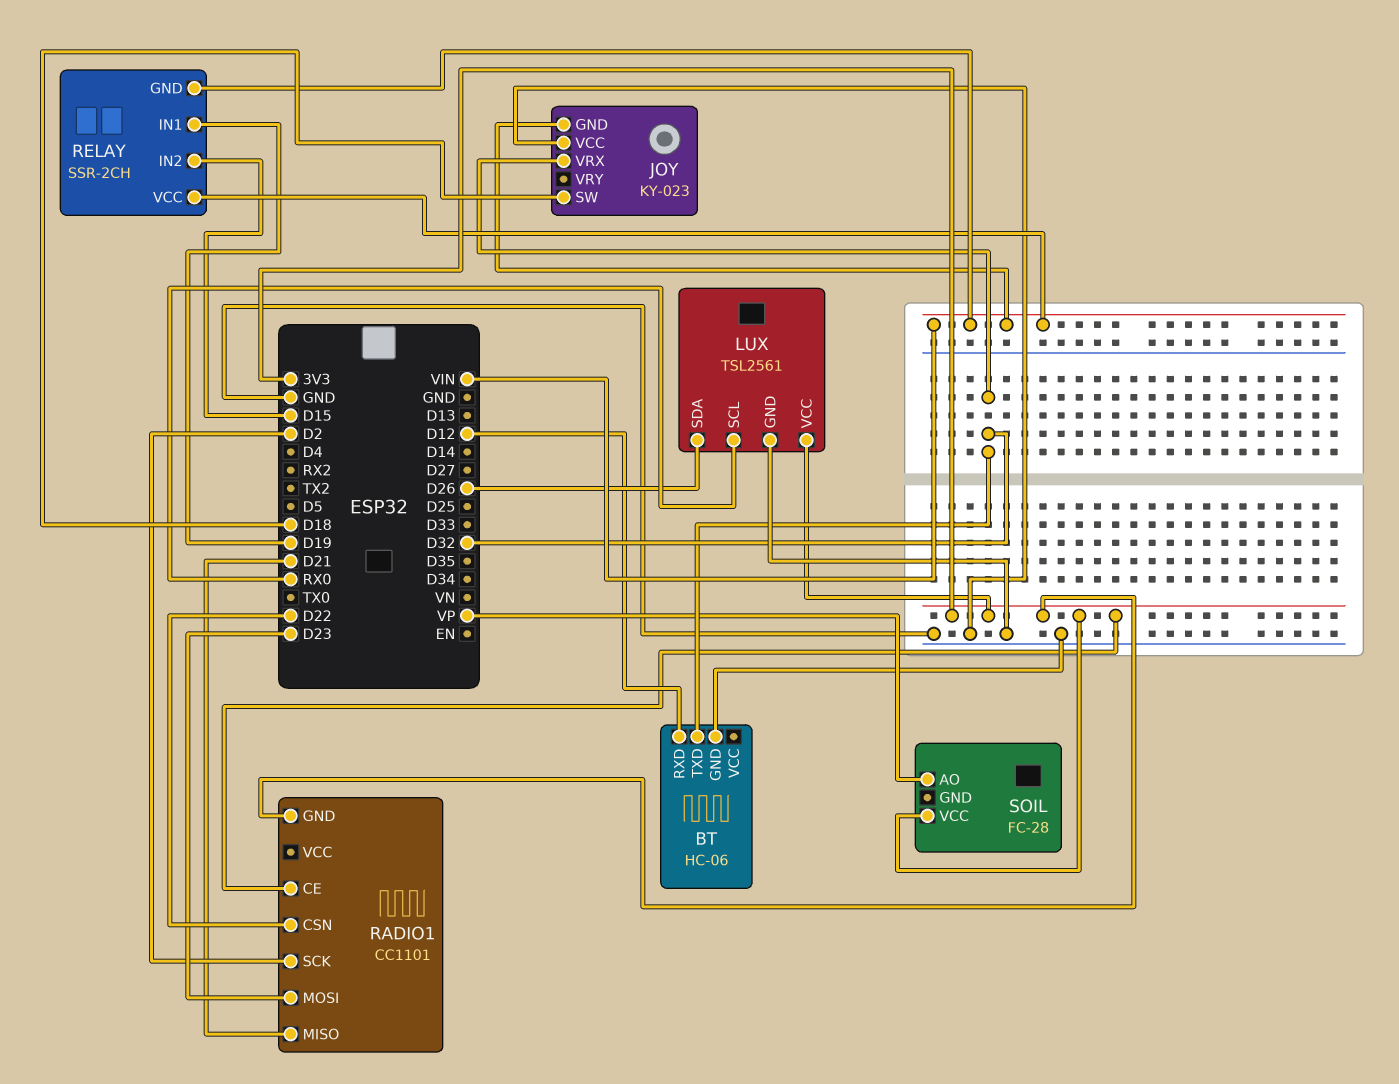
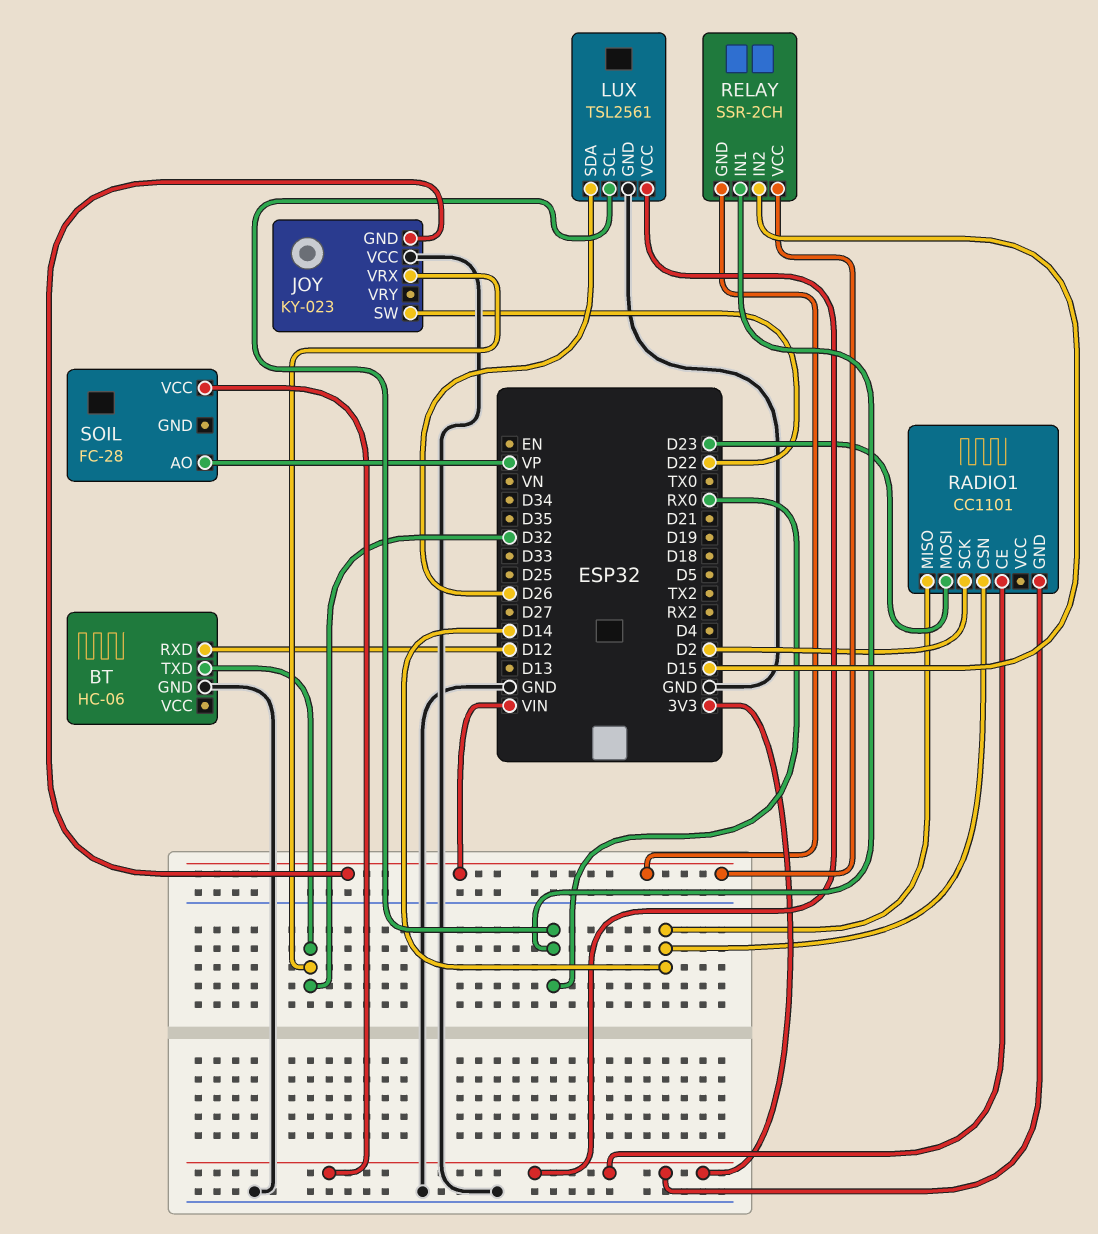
JOY pin SW: D18 -> D22
RADIO1 pin CSN: D22 -> D14
RADIO1 pin MISO: D21 -> D14
RELAY pin IN1: D19 -> RX0

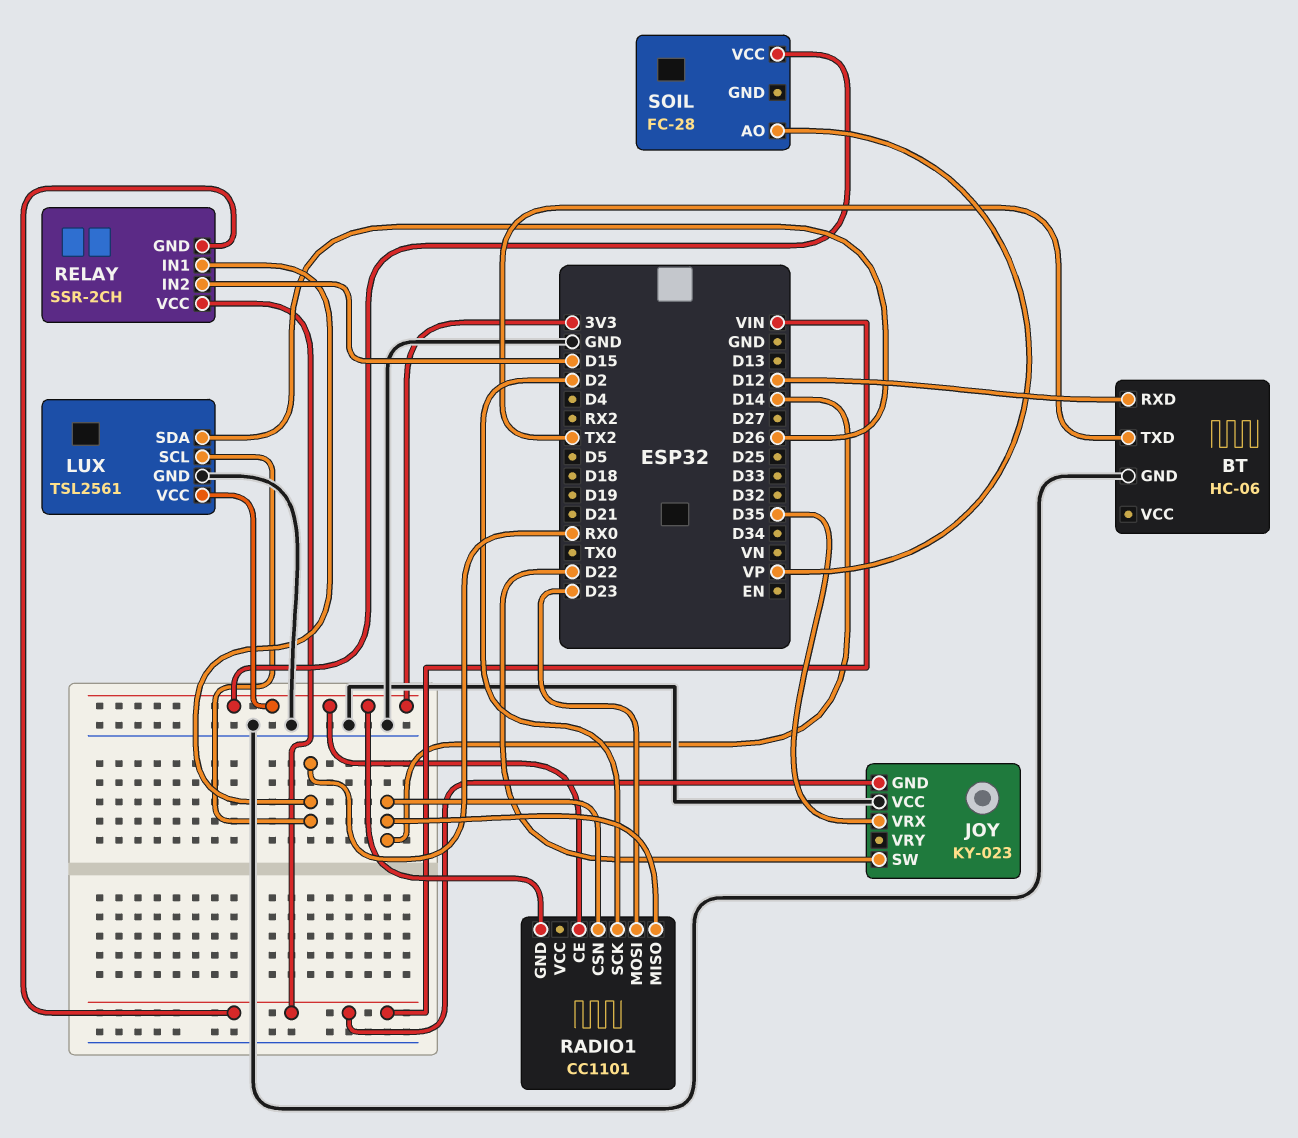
BT pin TXD: D32 -> TX2
JOY pin VRX: D32 -> D35

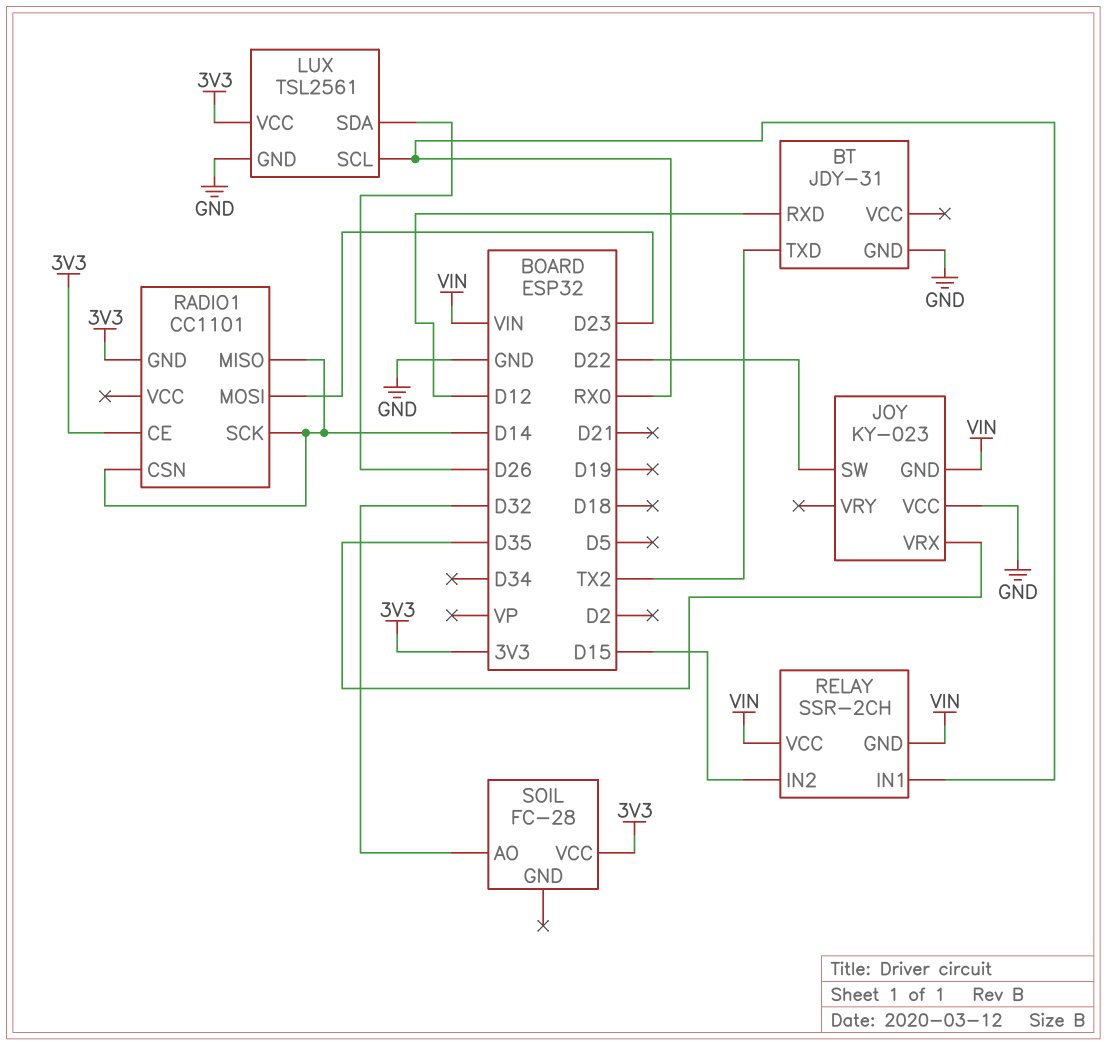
BT: HC-06 -> JDY-31
RADIO1 pin SCK: D2 -> D14
SOIL pin AO: VP -> D32

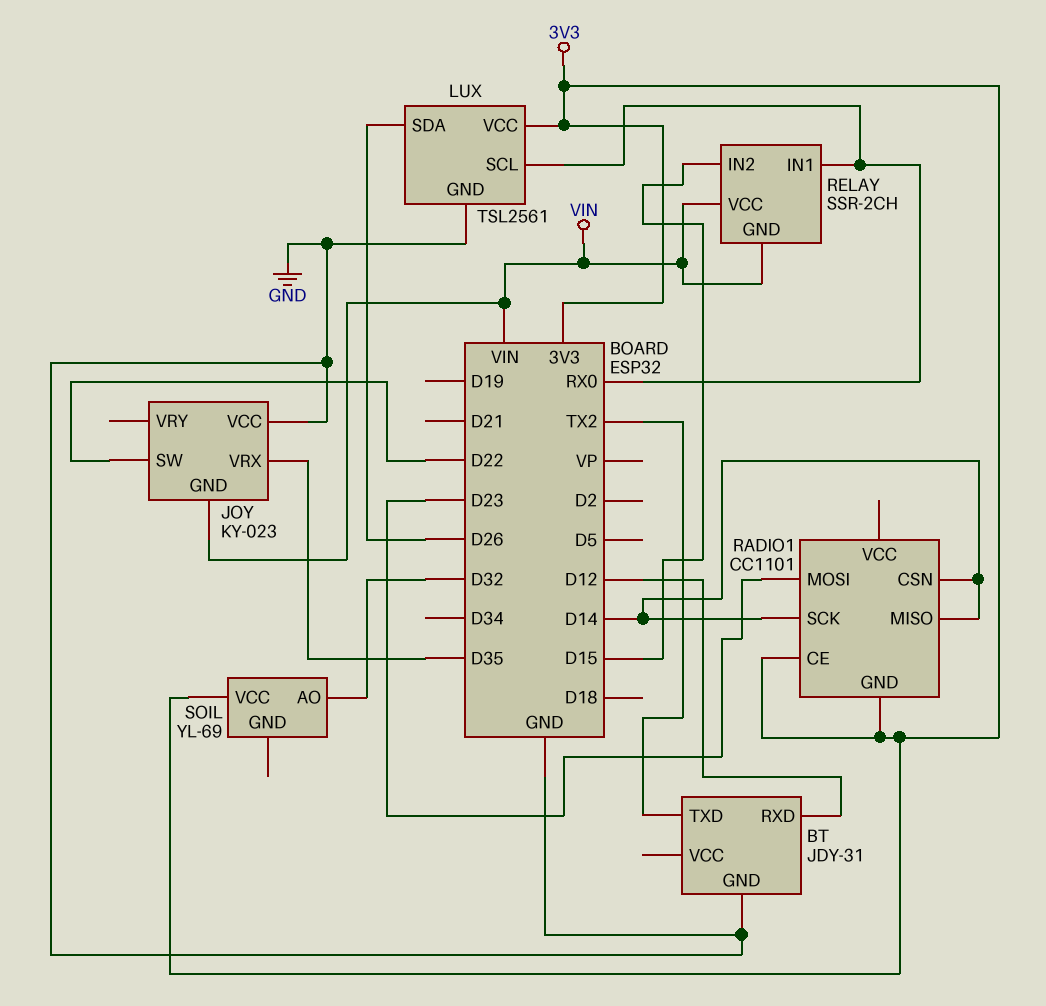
SOIL: FC-28 -> YL-69

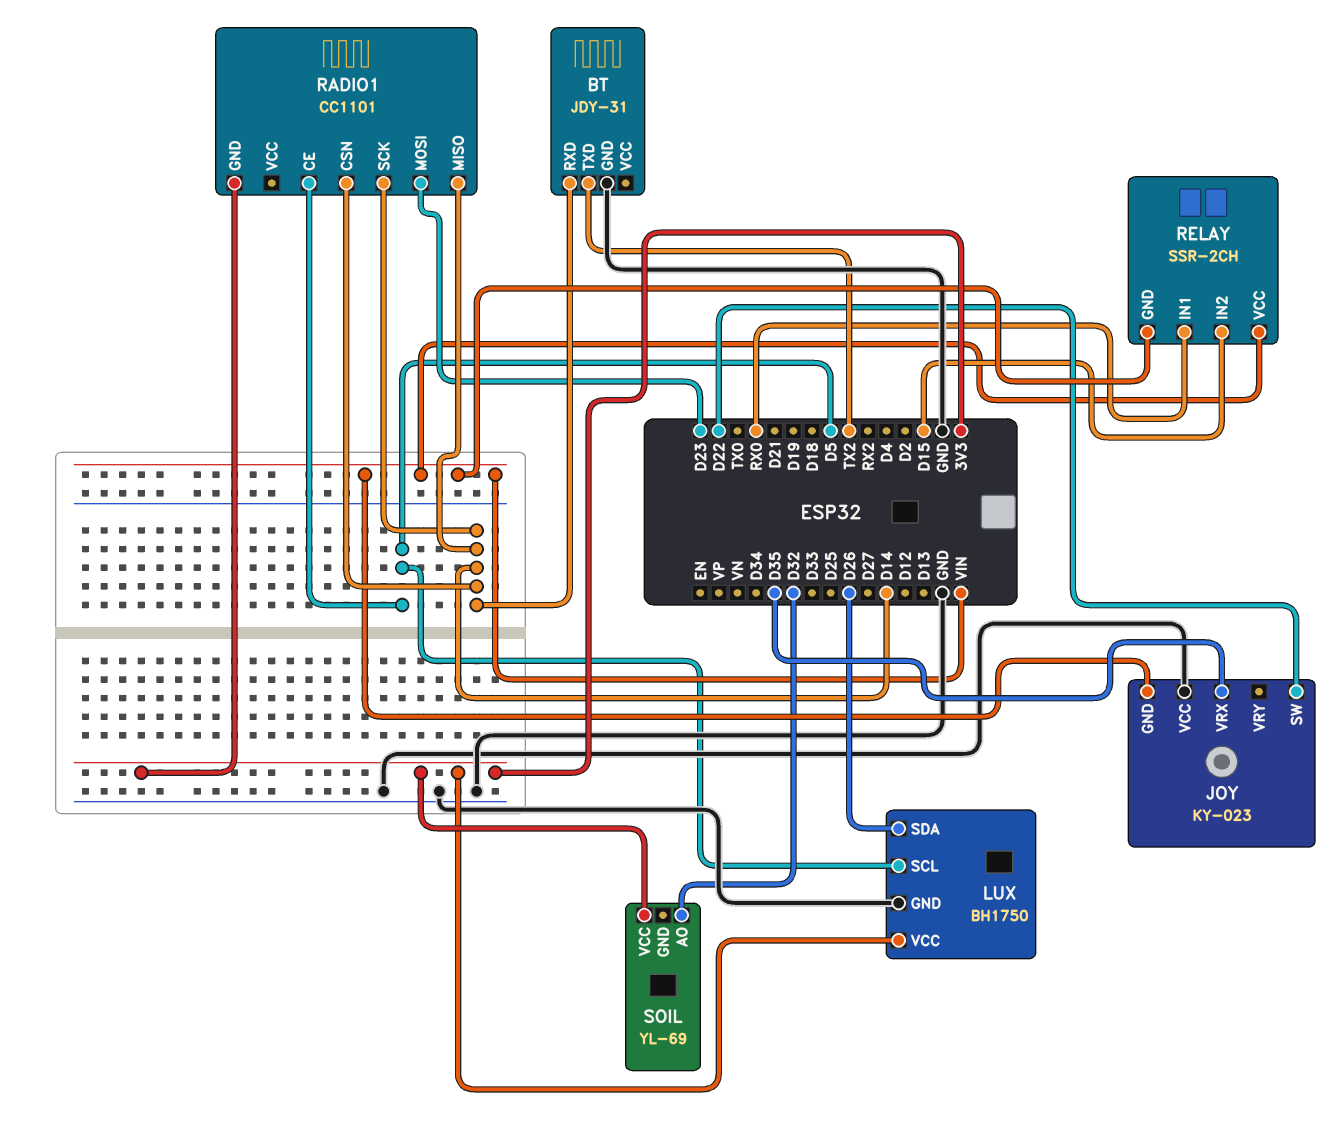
BT pin RXD: D12 -> D14
LUX: TSL2561 -> BH1750
LUX pin SCL: RX0 -> D5
RADIO1 pin CE: 3V3 -> D5

